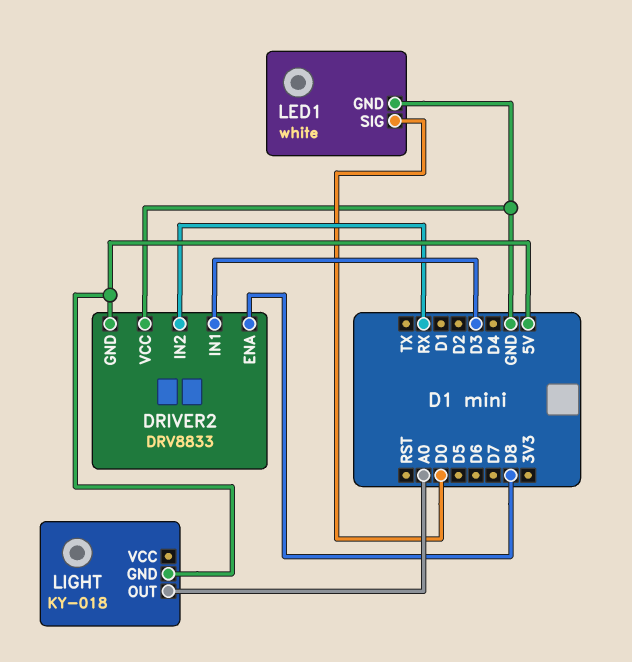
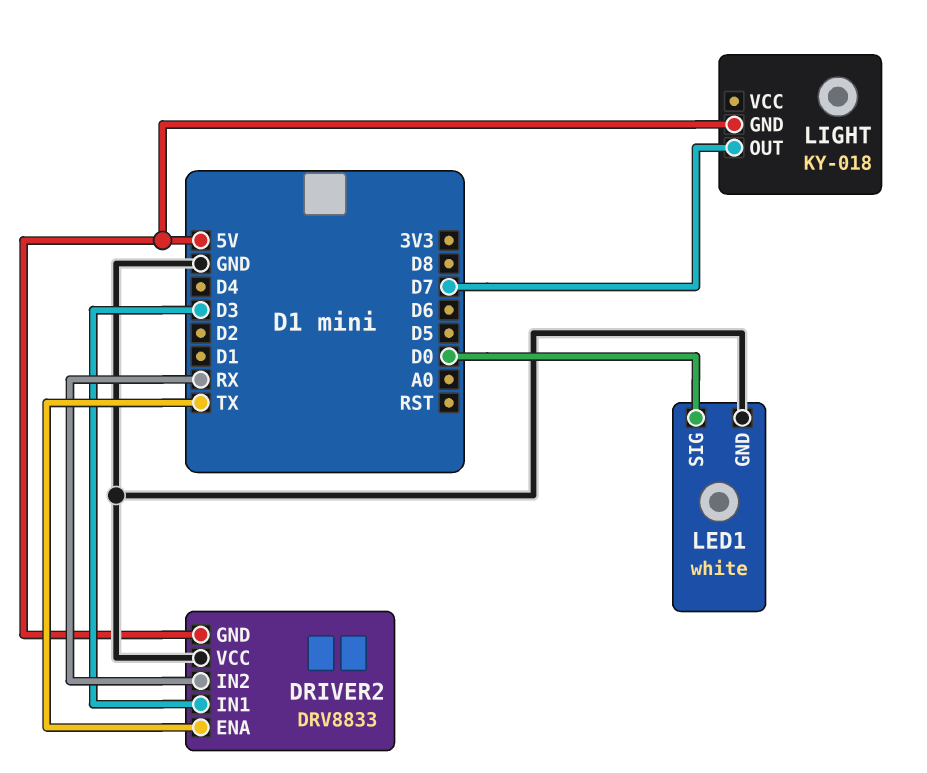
DRIVER2 pin ENA: D8 -> TX
LIGHT pin OUT: A0 -> D7

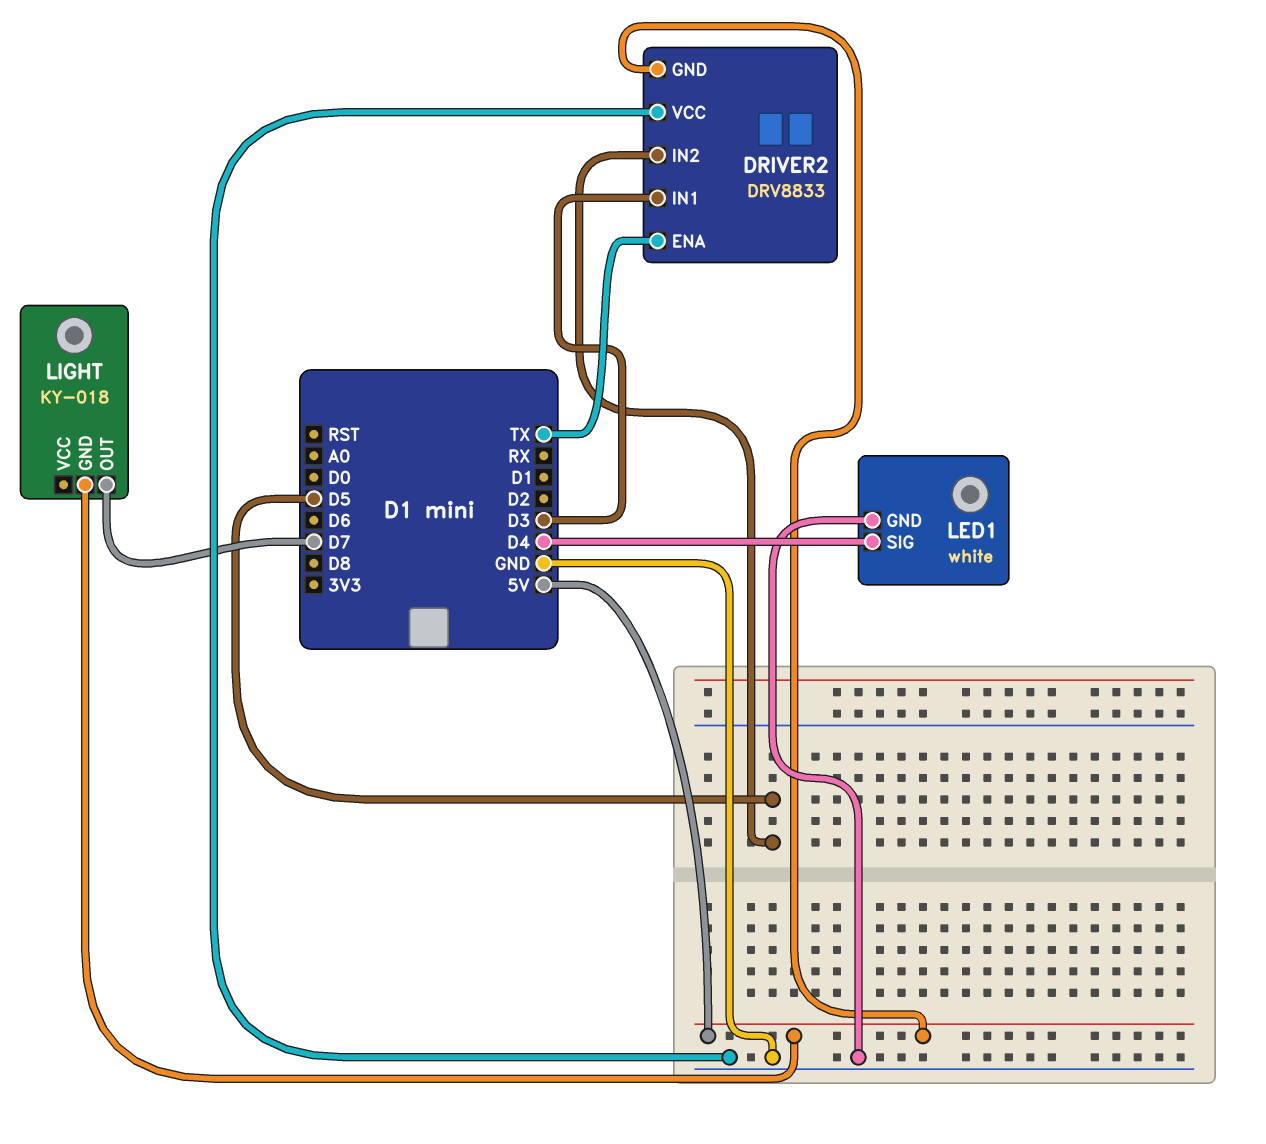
DRIVER2 pin IN2: RX -> D5
LED1 pin SIG: D0 -> D4

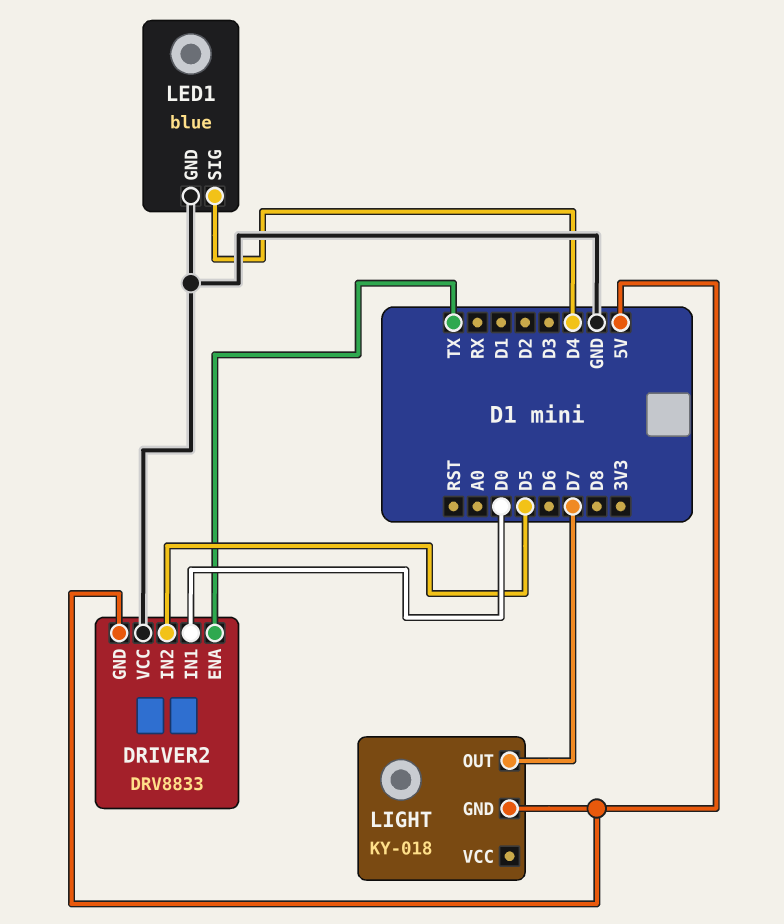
DRIVER2 pin IN1: D3 -> D0
LED1: white -> blue

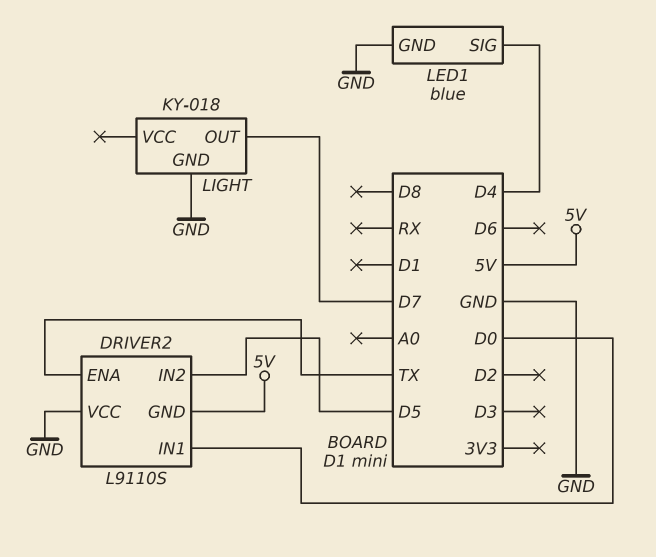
DRIVER2: DRV8833 -> L9110S
LIGHT pin GND: 5V -> GND

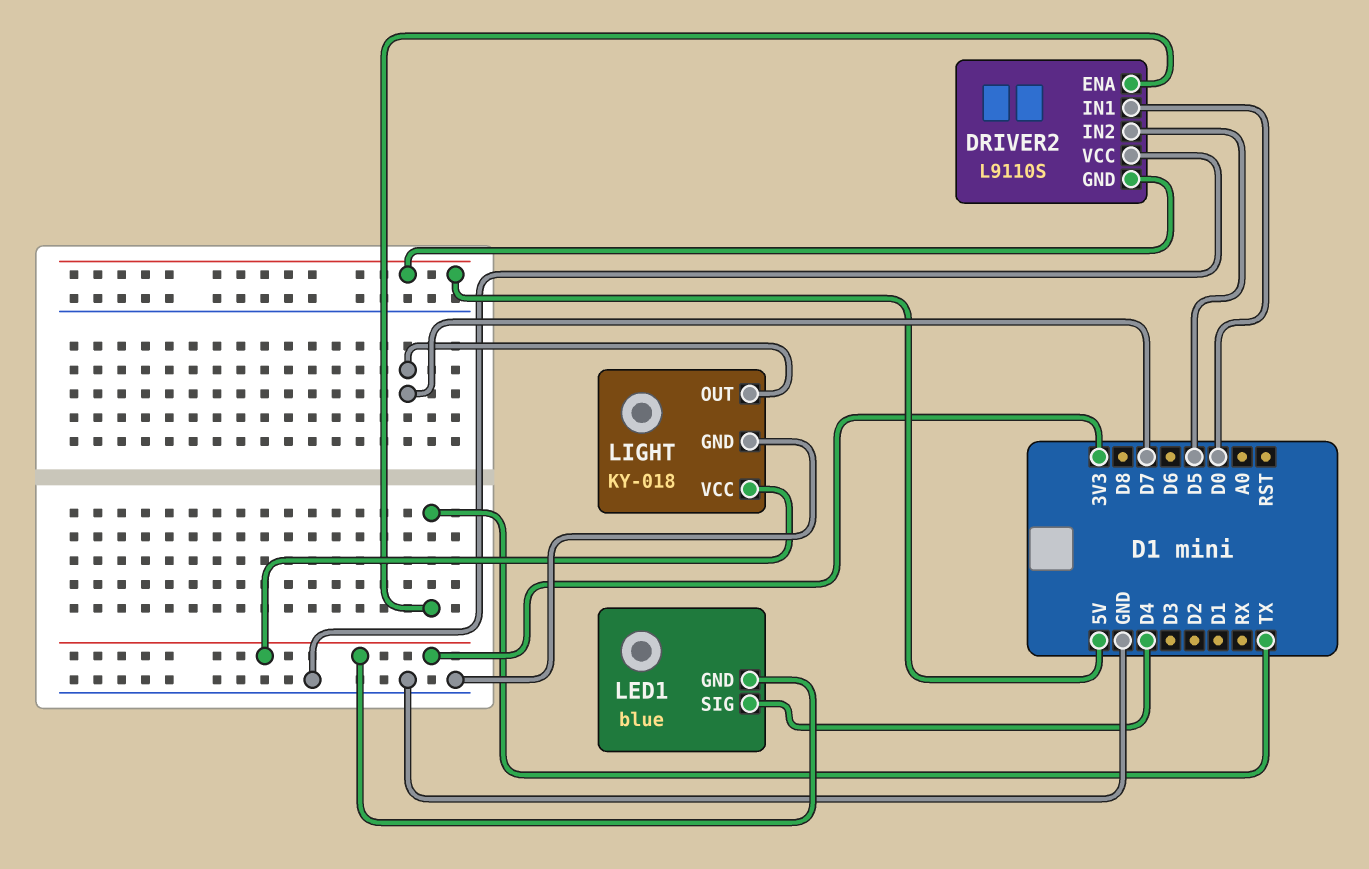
LED1 pin GND: GND -> 3V3
LIGHT pin VCC: none -> 3V3

